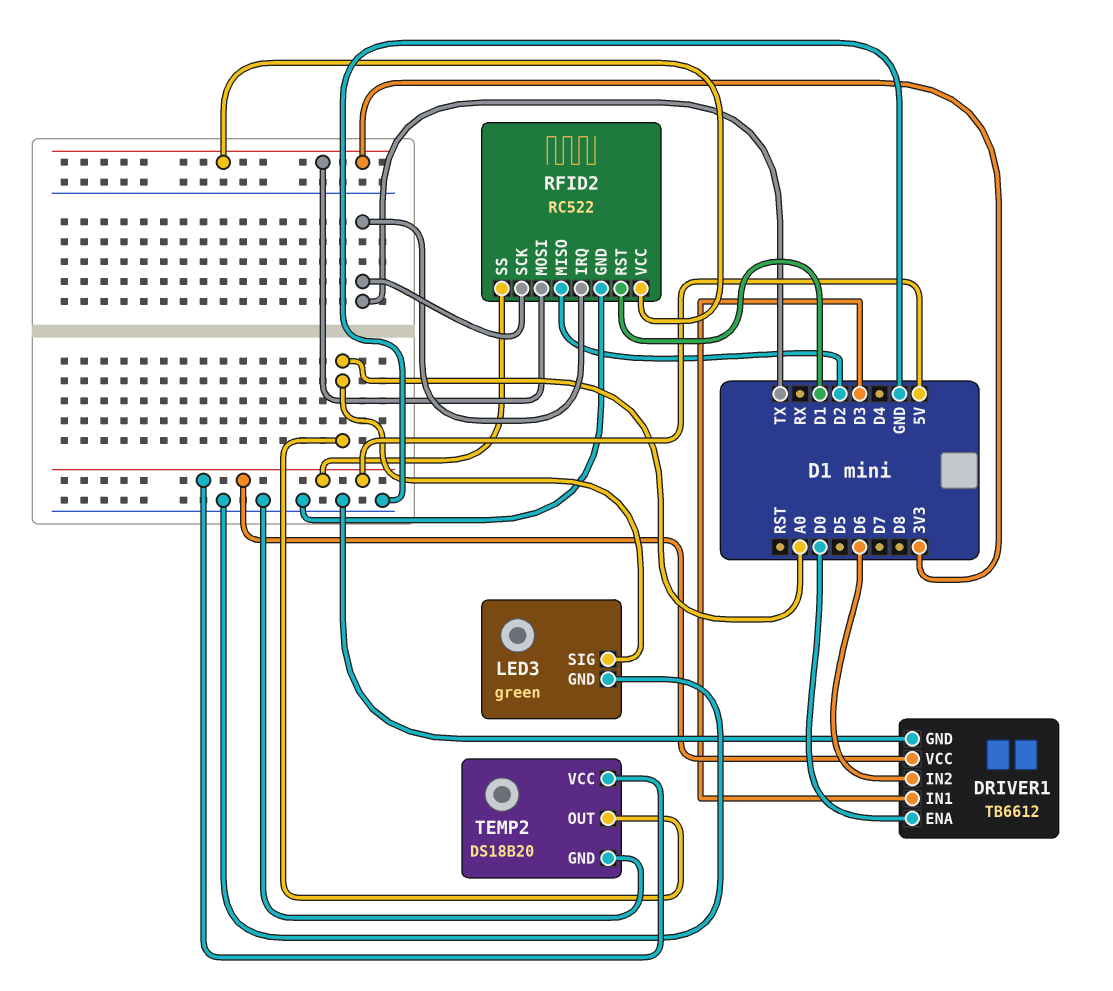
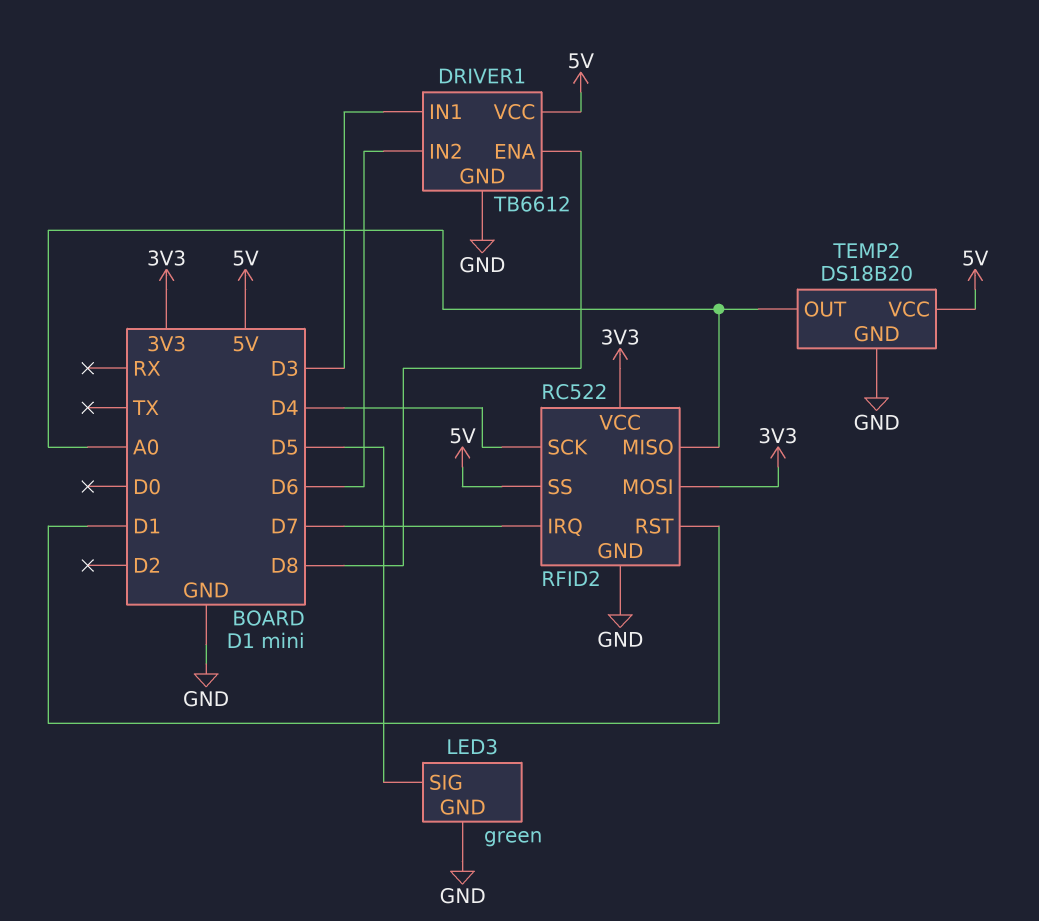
DRIVER1 pin ENA: D0 -> D8
LED3 pin SIG: A0 -> D5
RFID2 pin IRQ: TX -> D7
RFID2 pin MISO: D2 -> A0
RFID2 pin SCK: TX -> D4

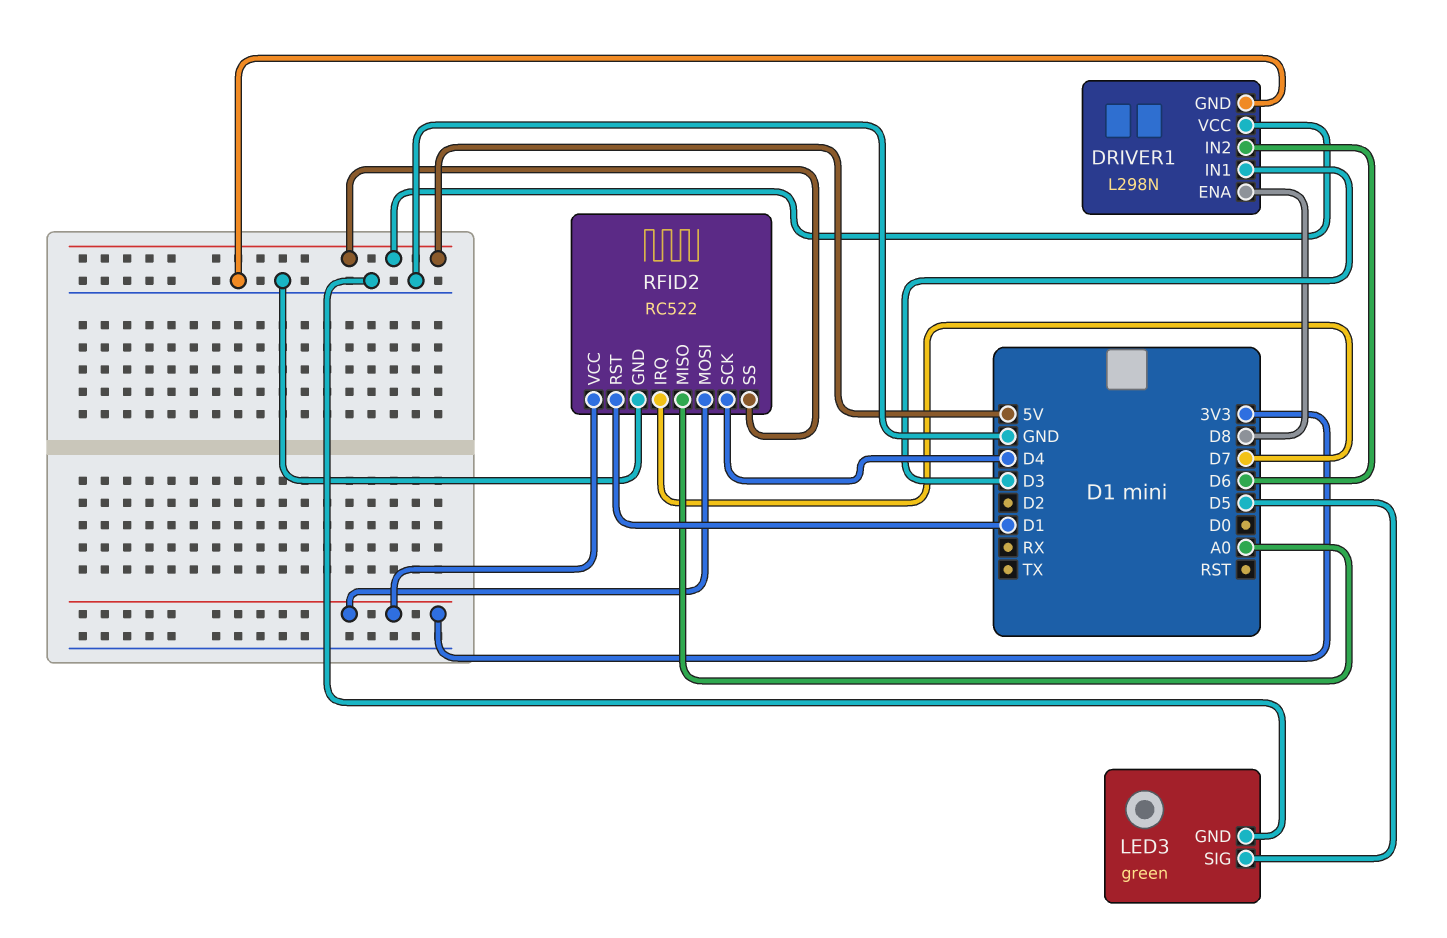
DRIVER1: TB6612 -> L298N
TEMP2: DS18B20 -> none
TEMP2 pin GND: GND -> none
TEMP2 pin OUT: A0 -> none
TEMP2 pin VCC: 5V -> none

